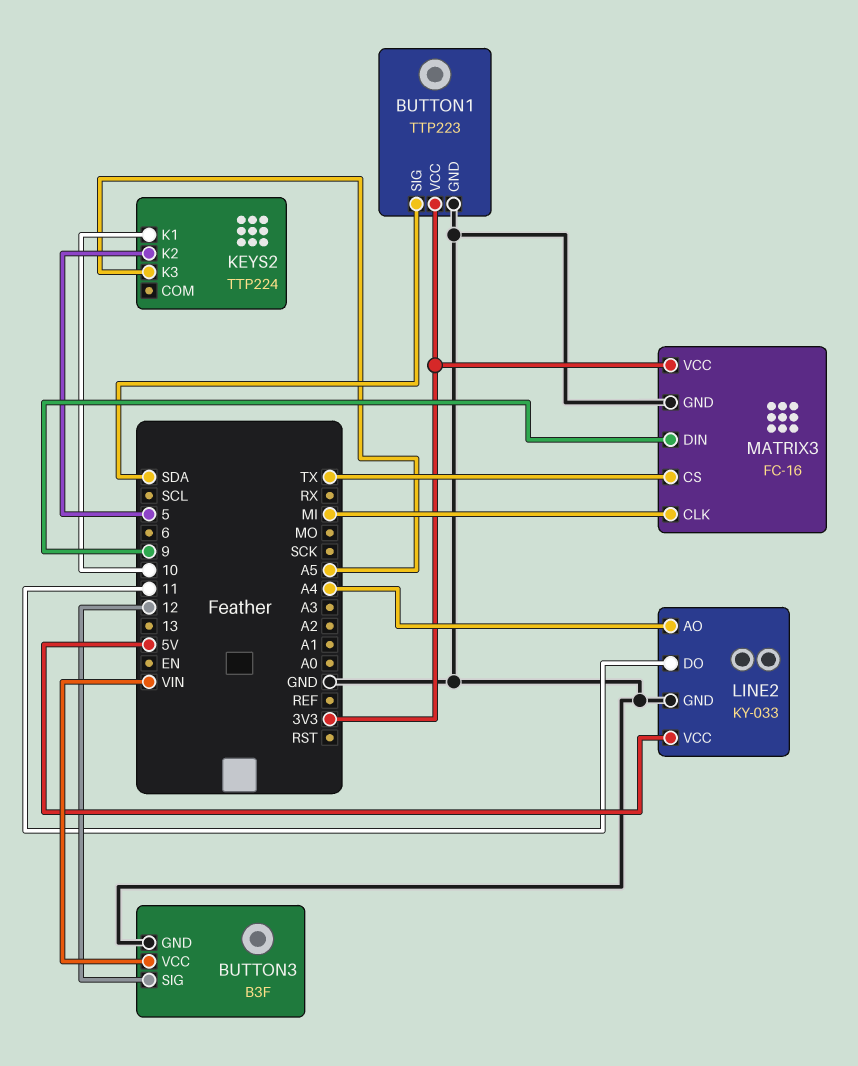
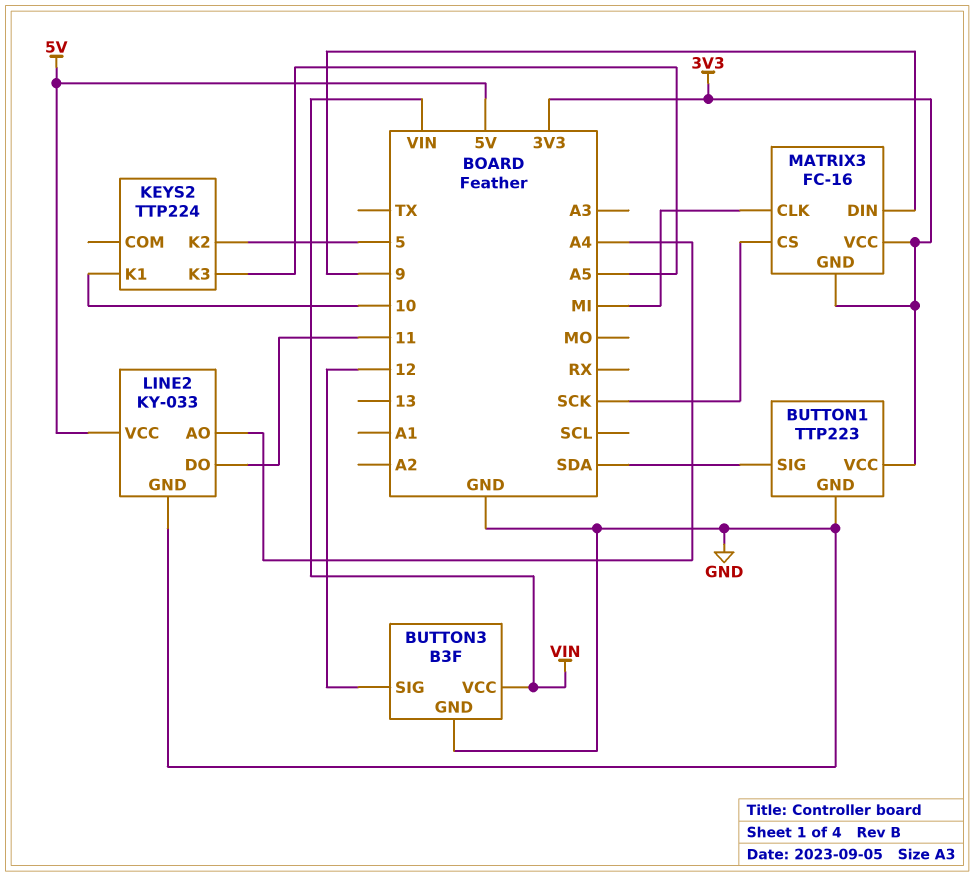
MATRIX3 pin CS: TX -> SCK
MATRIX3 pin GND: GND -> 3V3

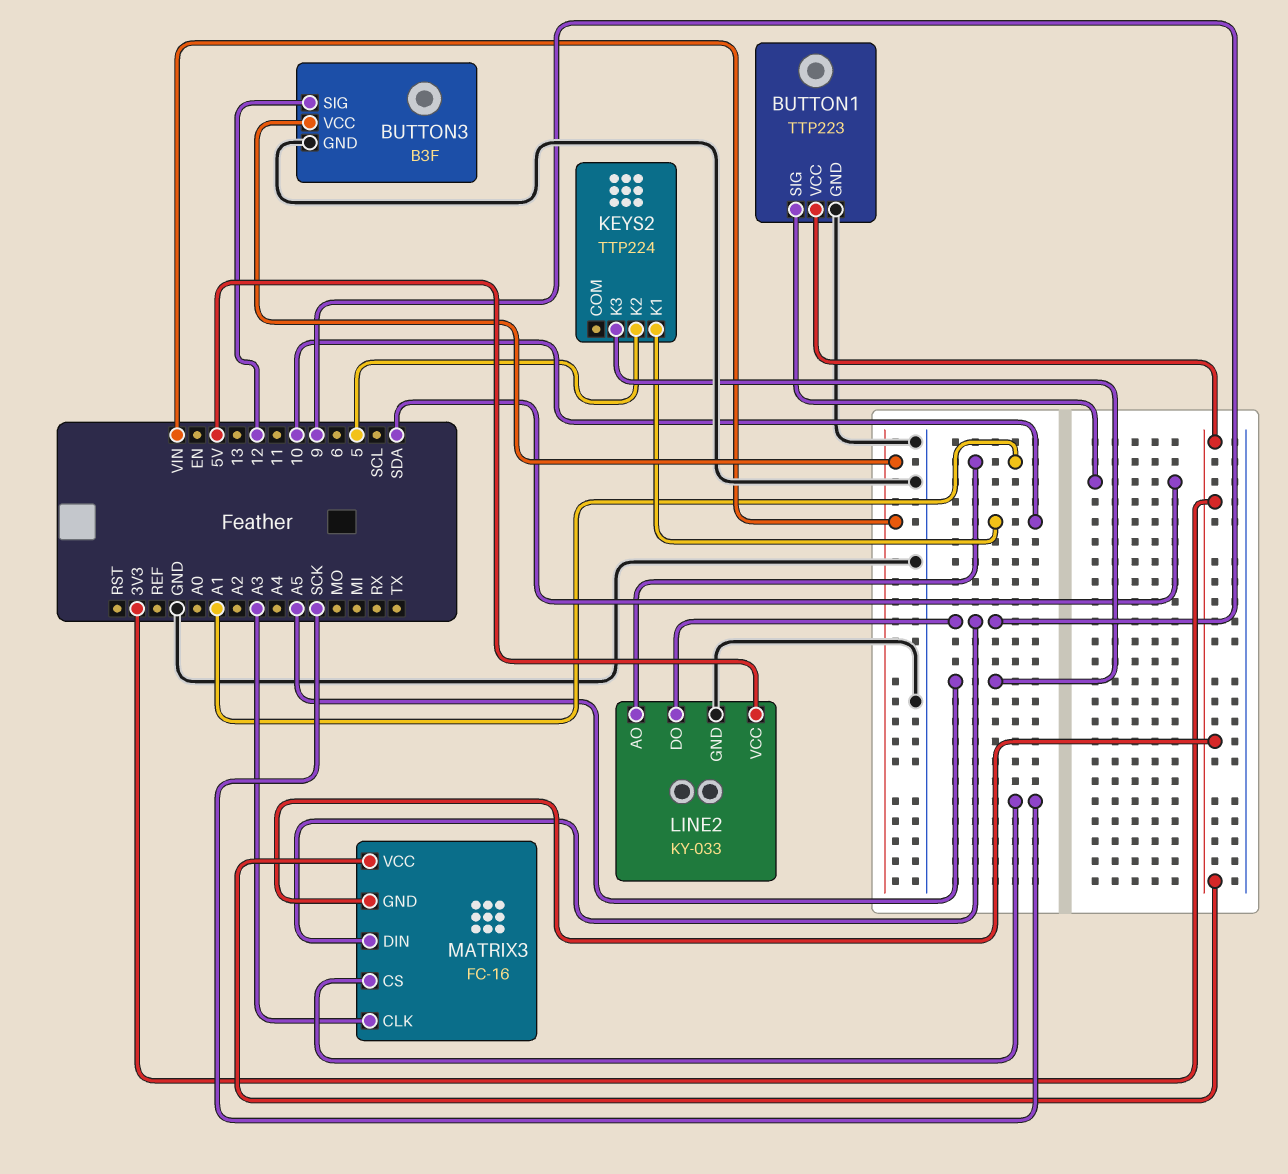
LINE2 pin AO: A4 -> A1
LINE2 pin DO: 11 -> 9
MATRIX3 pin CLK: MI -> A3

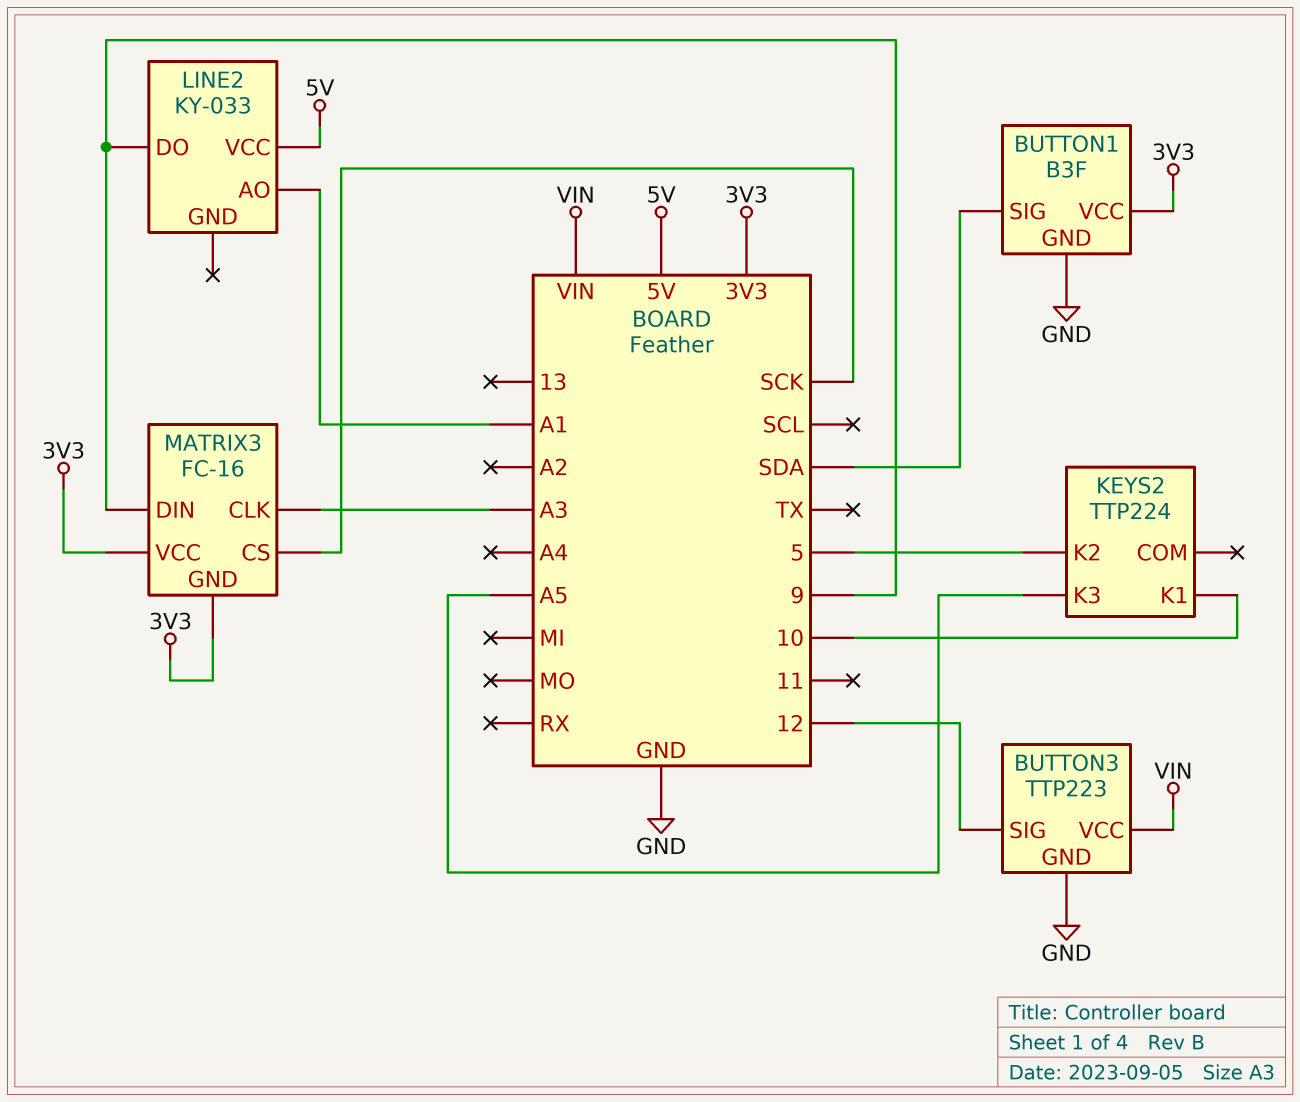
BUTTON1: TTP223 -> B3F
BUTTON3: B3F -> TTP223
LINE2 pin GND: GND -> none

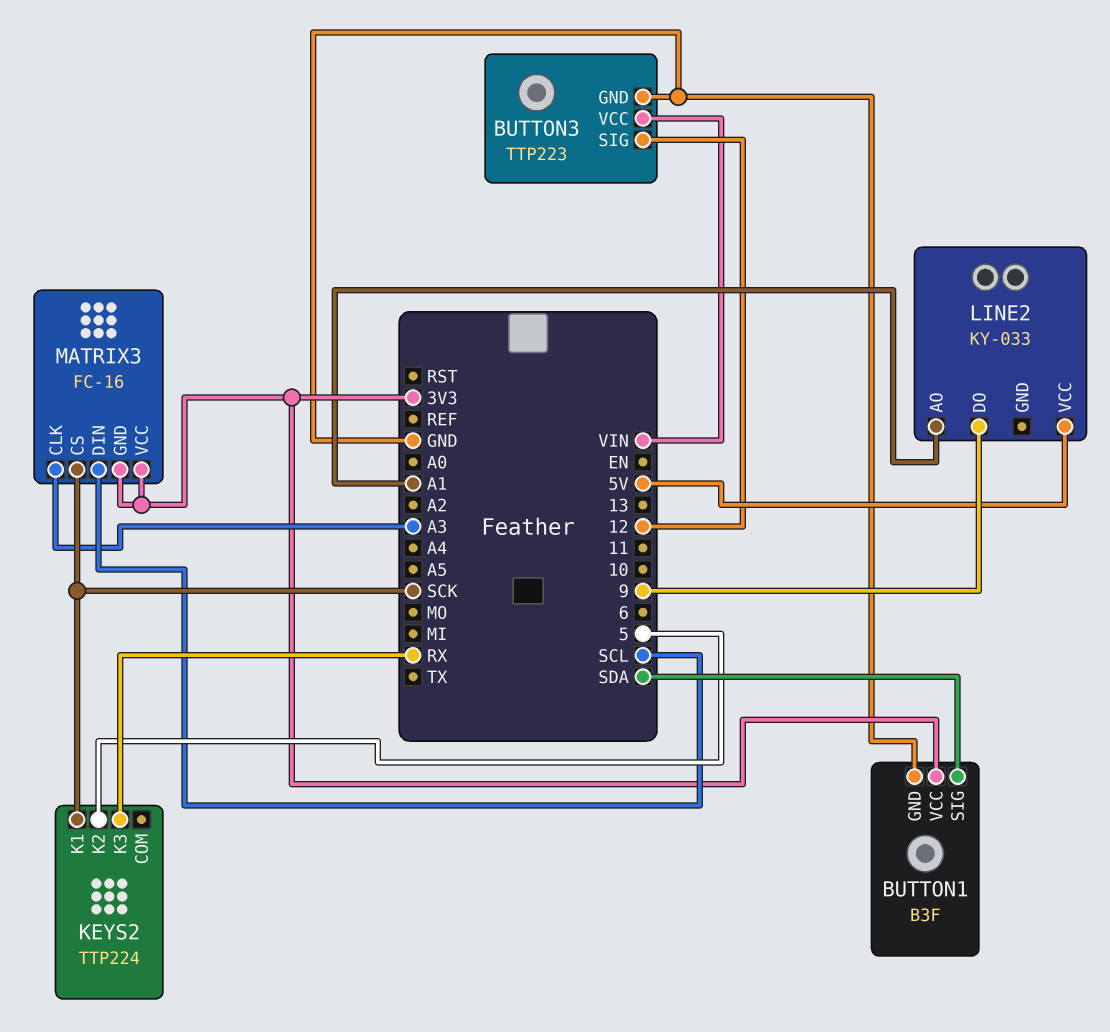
KEYS2 pin K1: 10 -> SCK
KEYS2 pin K3: A5 -> RX
MATRIX3 pin DIN: 9 -> SCL

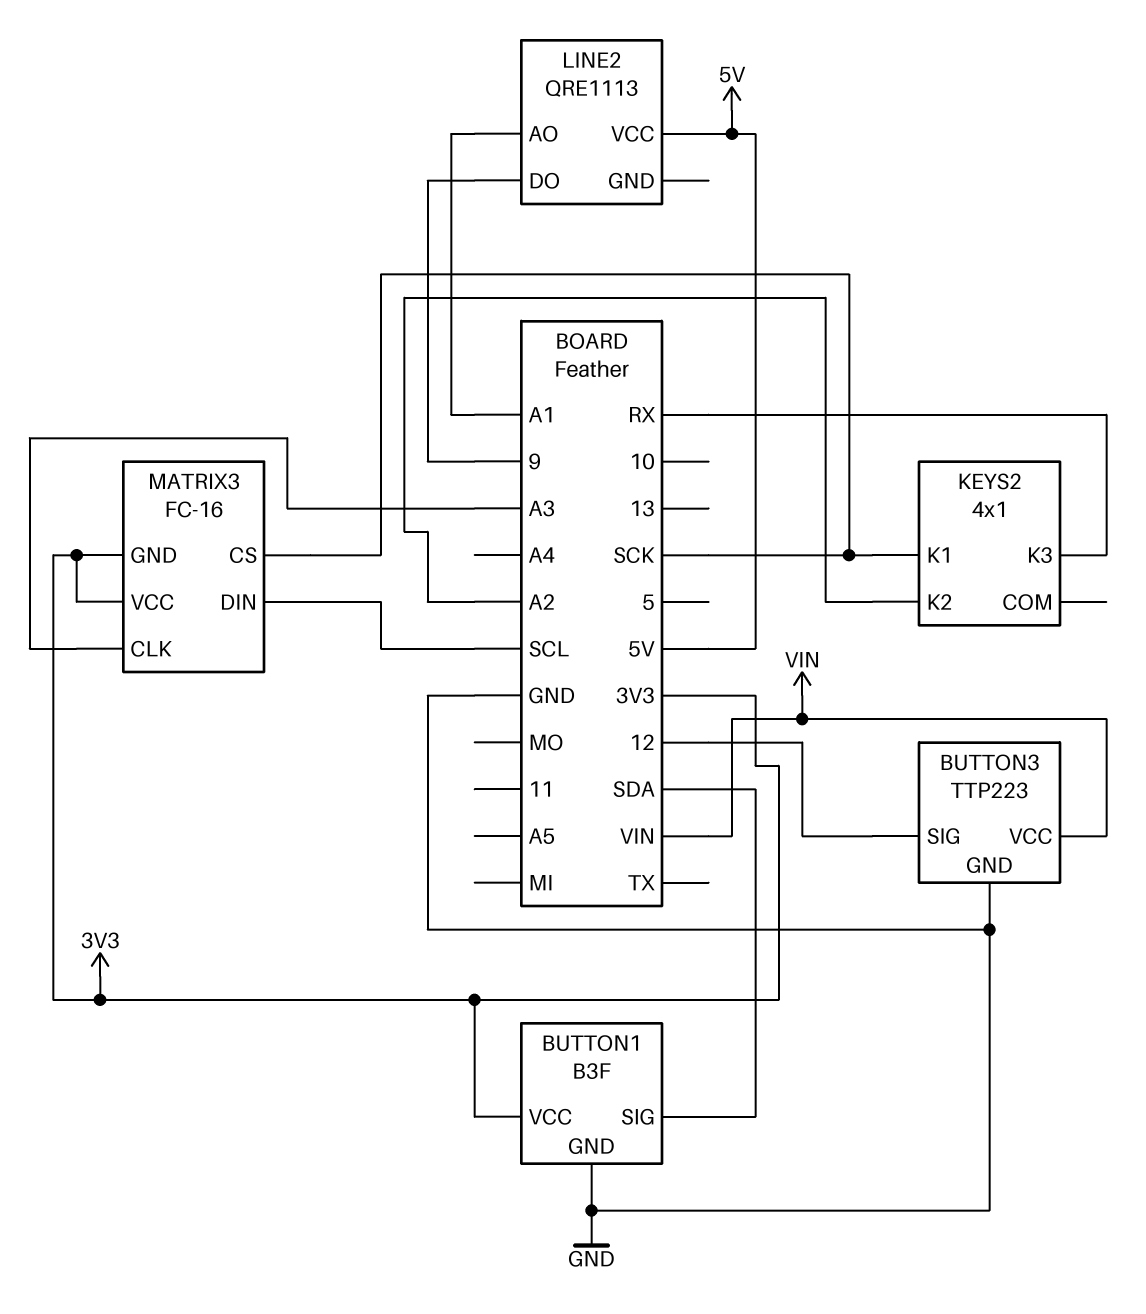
KEYS2: TTP224 -> 4x1
KEYS2 pin K2: 5 -> A2
LINE2: KY-033 -> QRE1113

